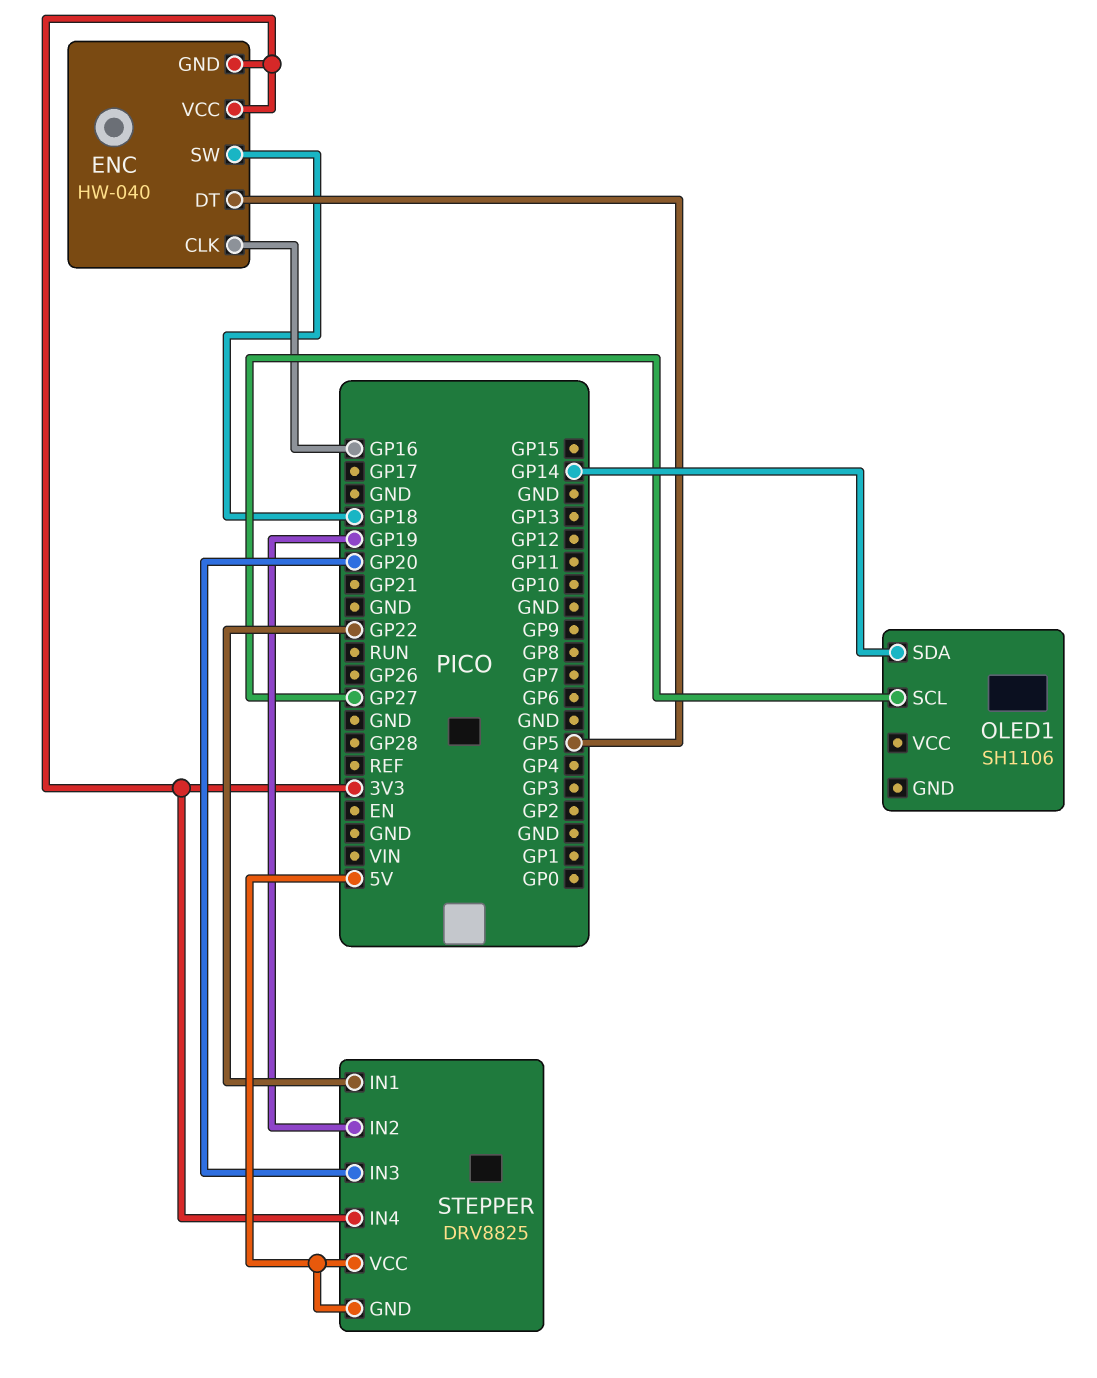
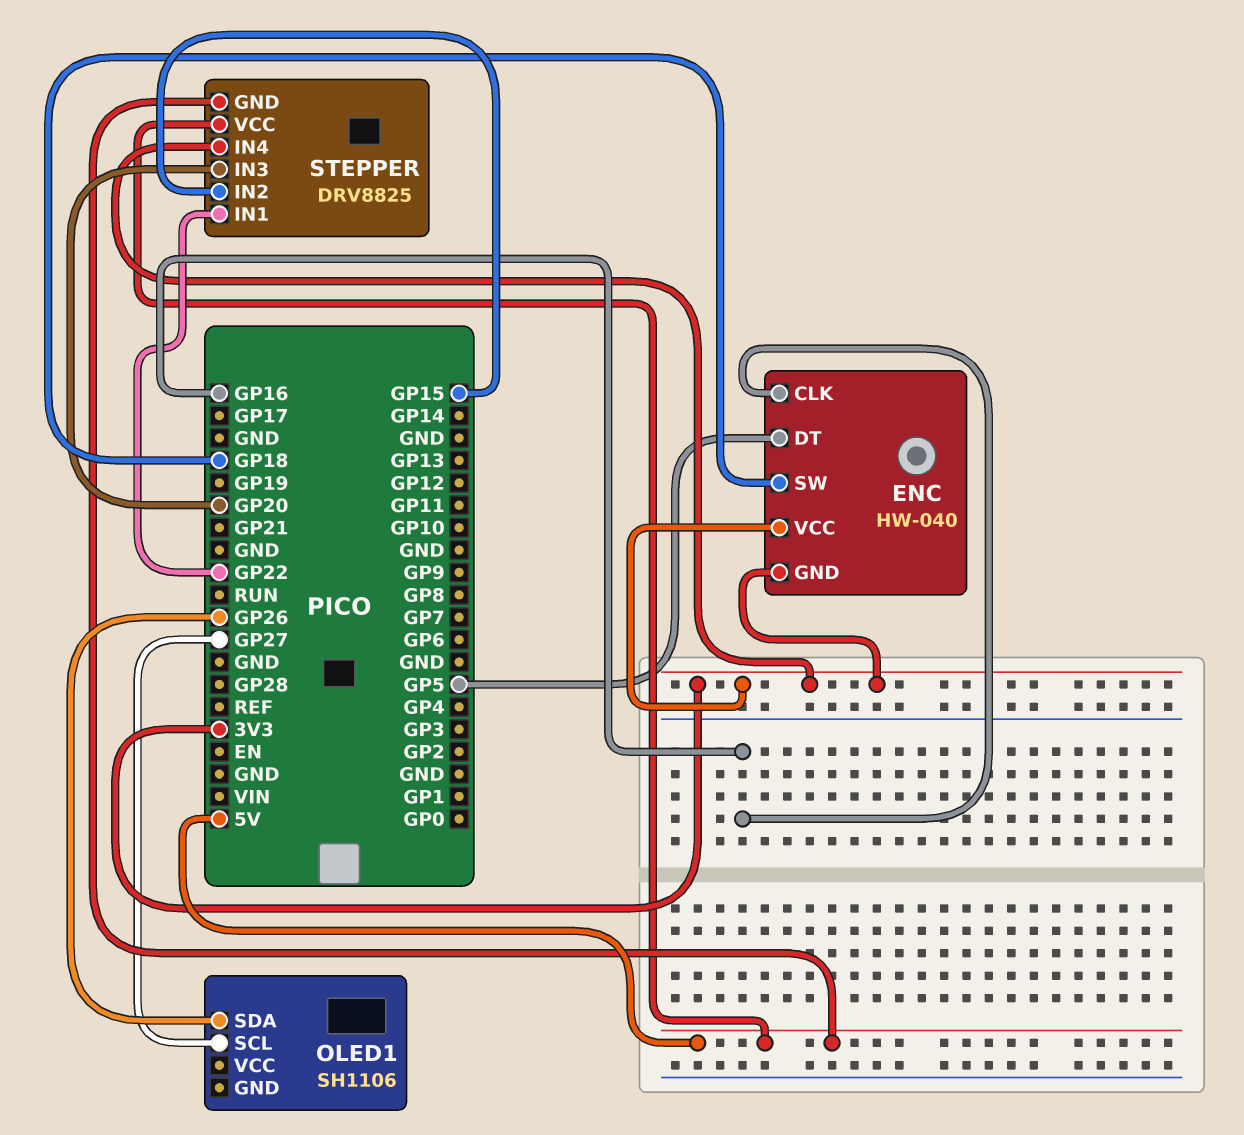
OLED1 pin SDA: GP14 -> GP26
STEPPER pin IN2: GP19 -> GP15

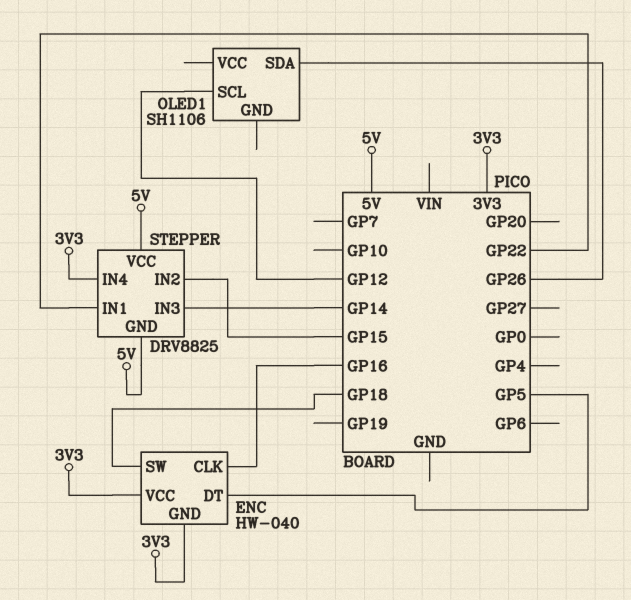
OLED1 pin SCL: GP27 -> GP12
STEPPER pin IN3: GP20 -> GP14

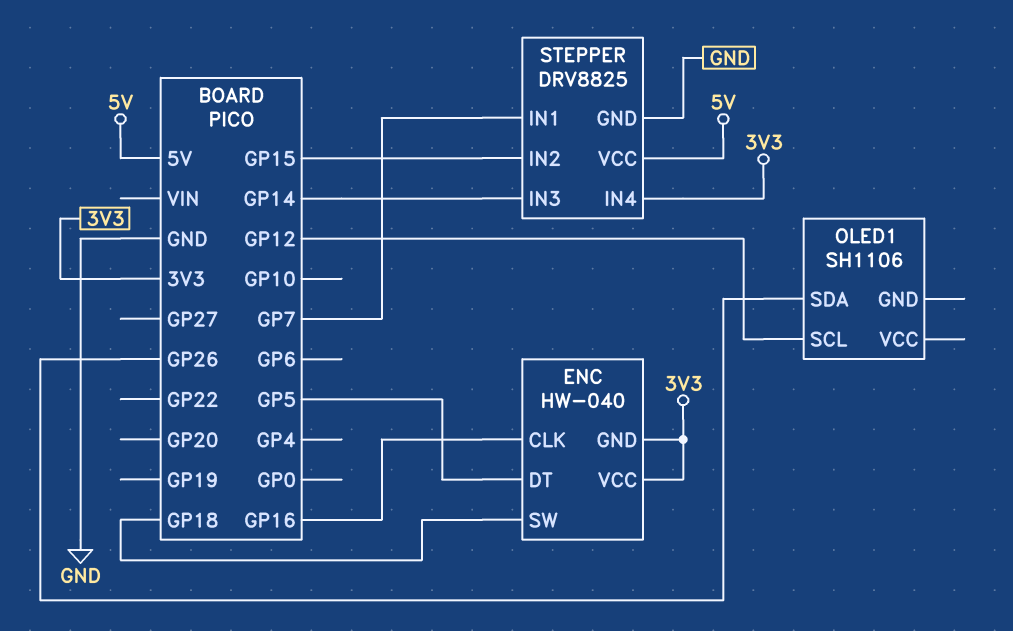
STEPPER pin GND: 5V -> GND
STEPPER pin IN1: GP22 -> GP7

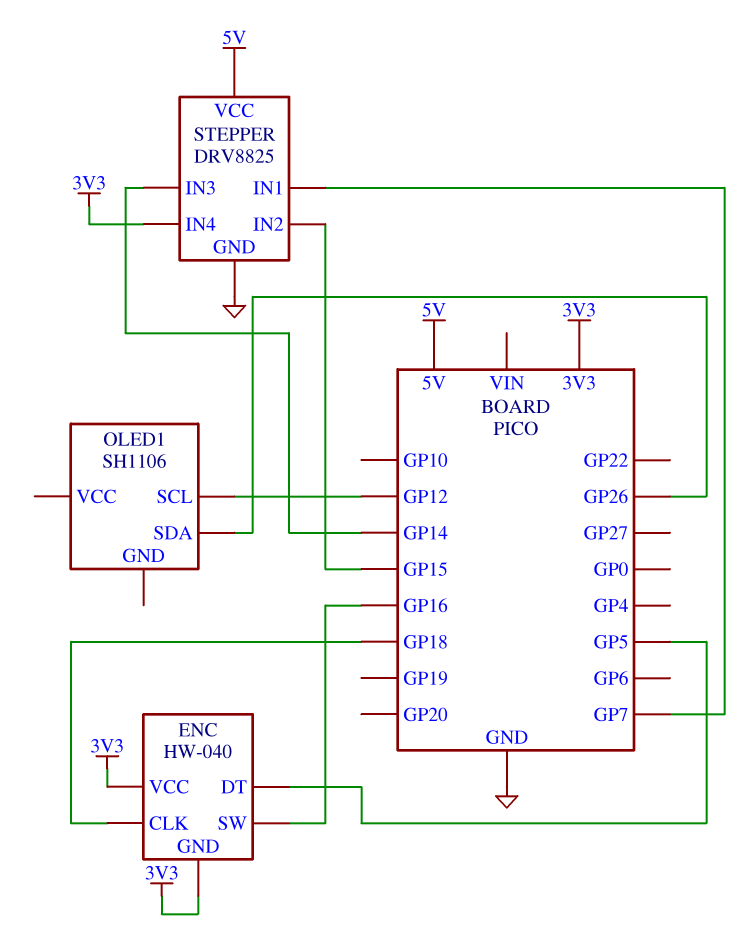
ENC pin CLK: GP16 -> GP18
ENC pin SW: GP18 -> GP16

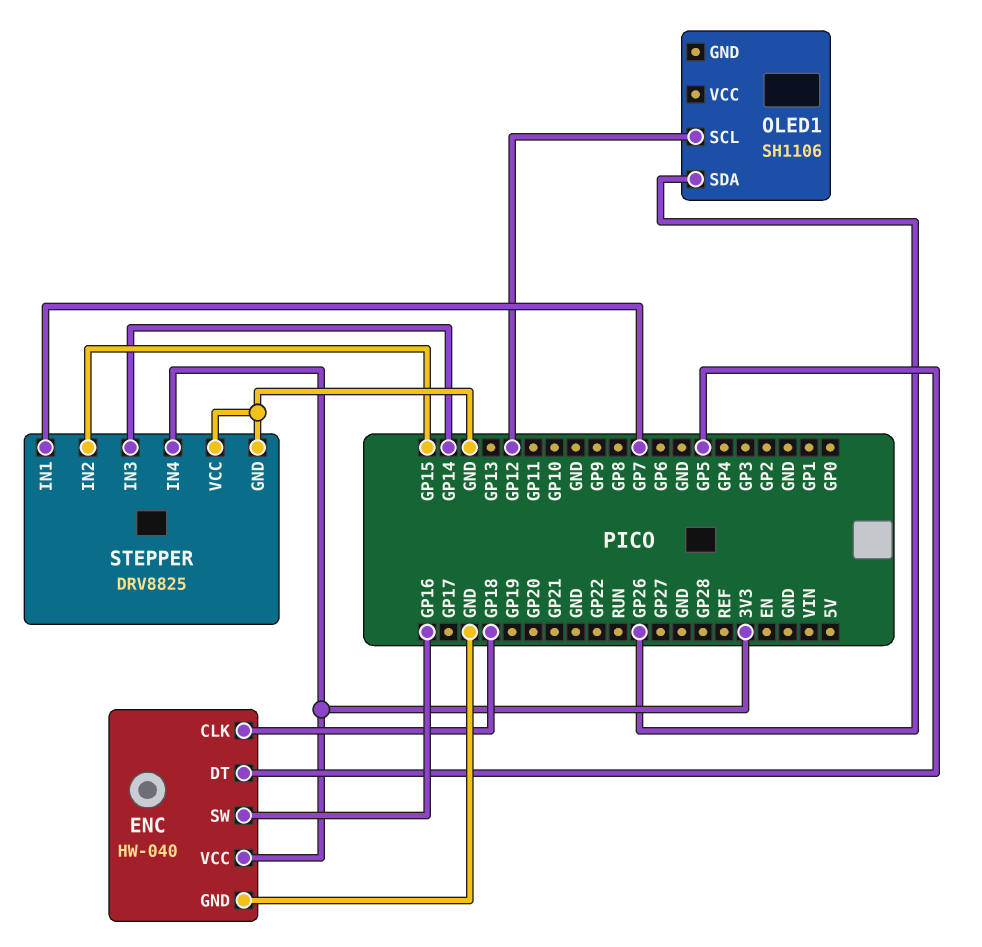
ENC pin GND: 3V3 -> GND
STEPPER pin VCC: 5V -> GND

